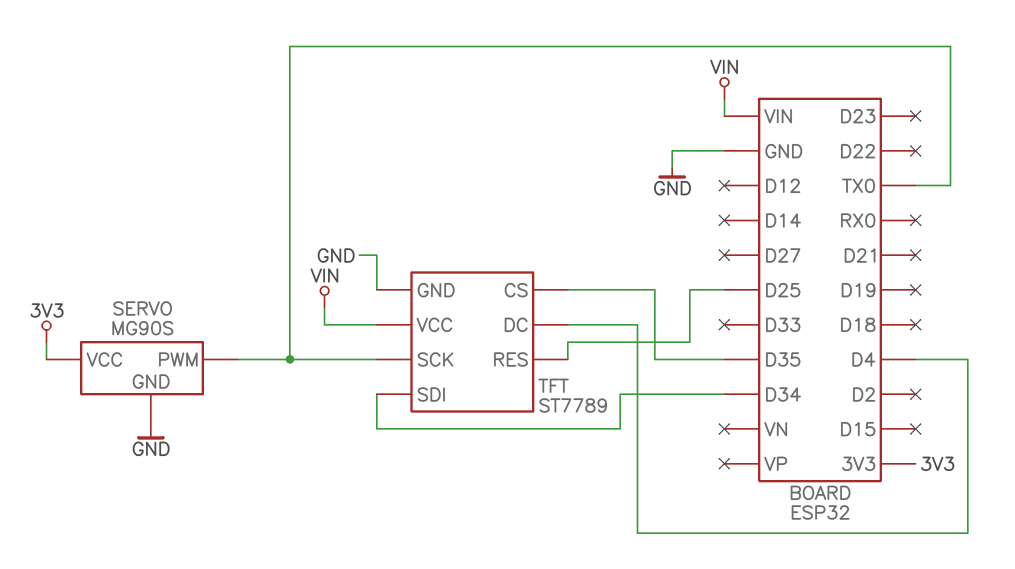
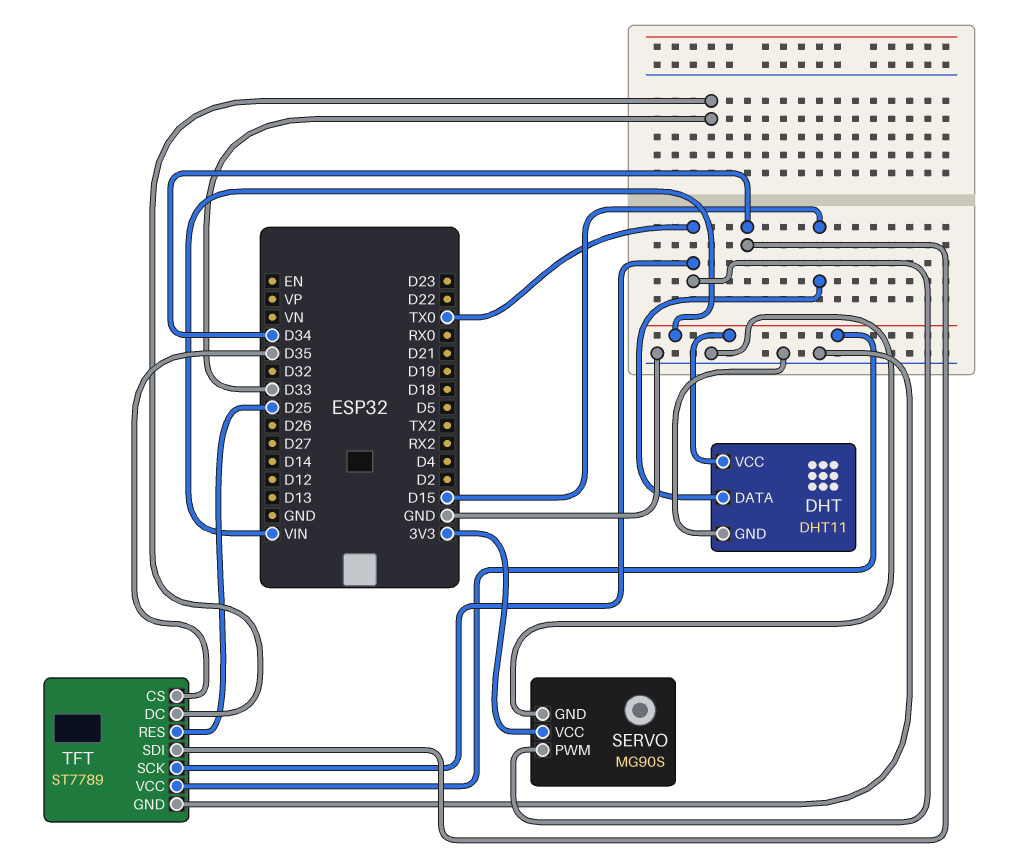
DHT: none -> DHT11
DHT pin DATA: none -> D15
DHT pin GND: none -> GND
DHT pin VCC: none -> VIN
TFT pin DC: D4 -> D33

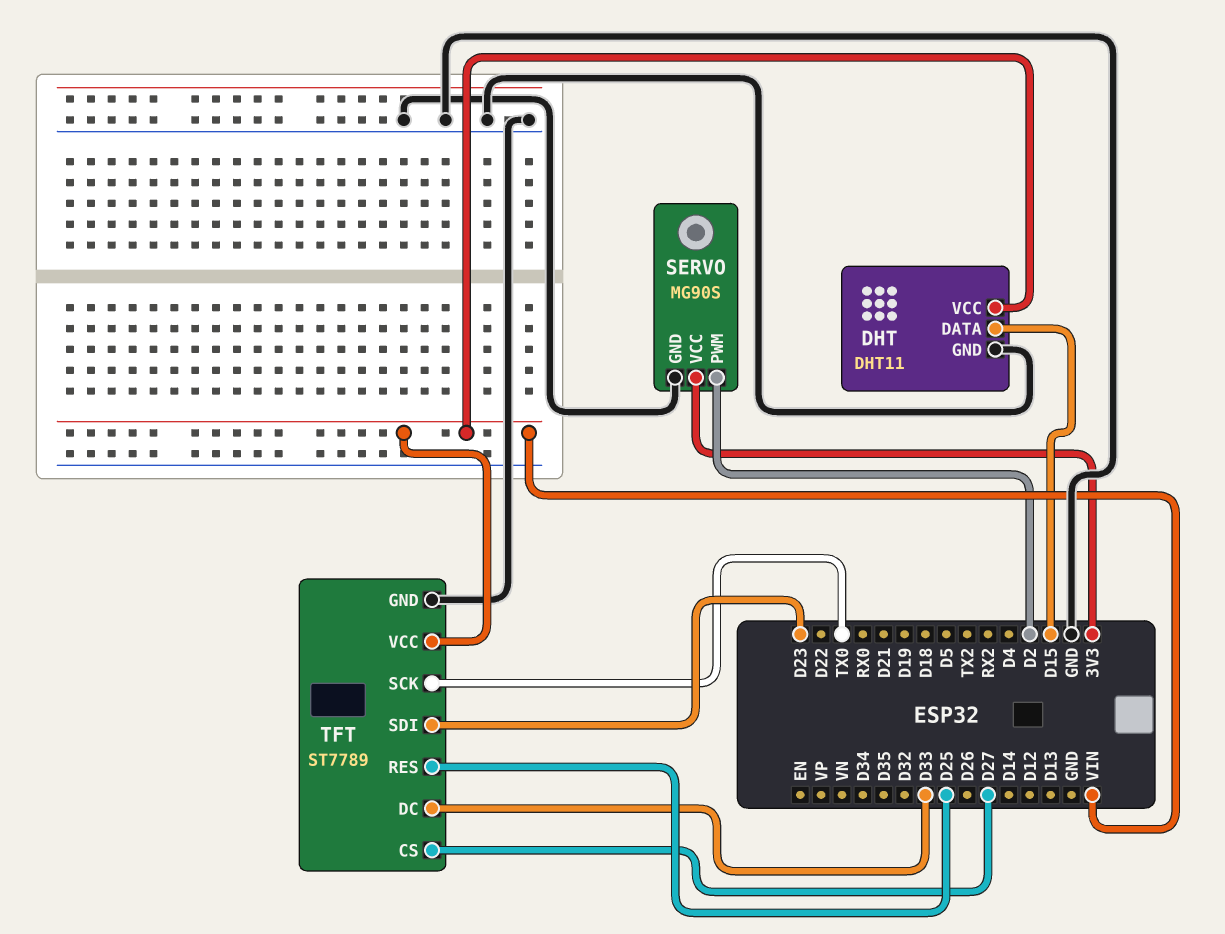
SERVO pin PWM: TX0 -> D2
TFT pin CS: D35 -> D27
TFT pin SDI: D34 -> D23

